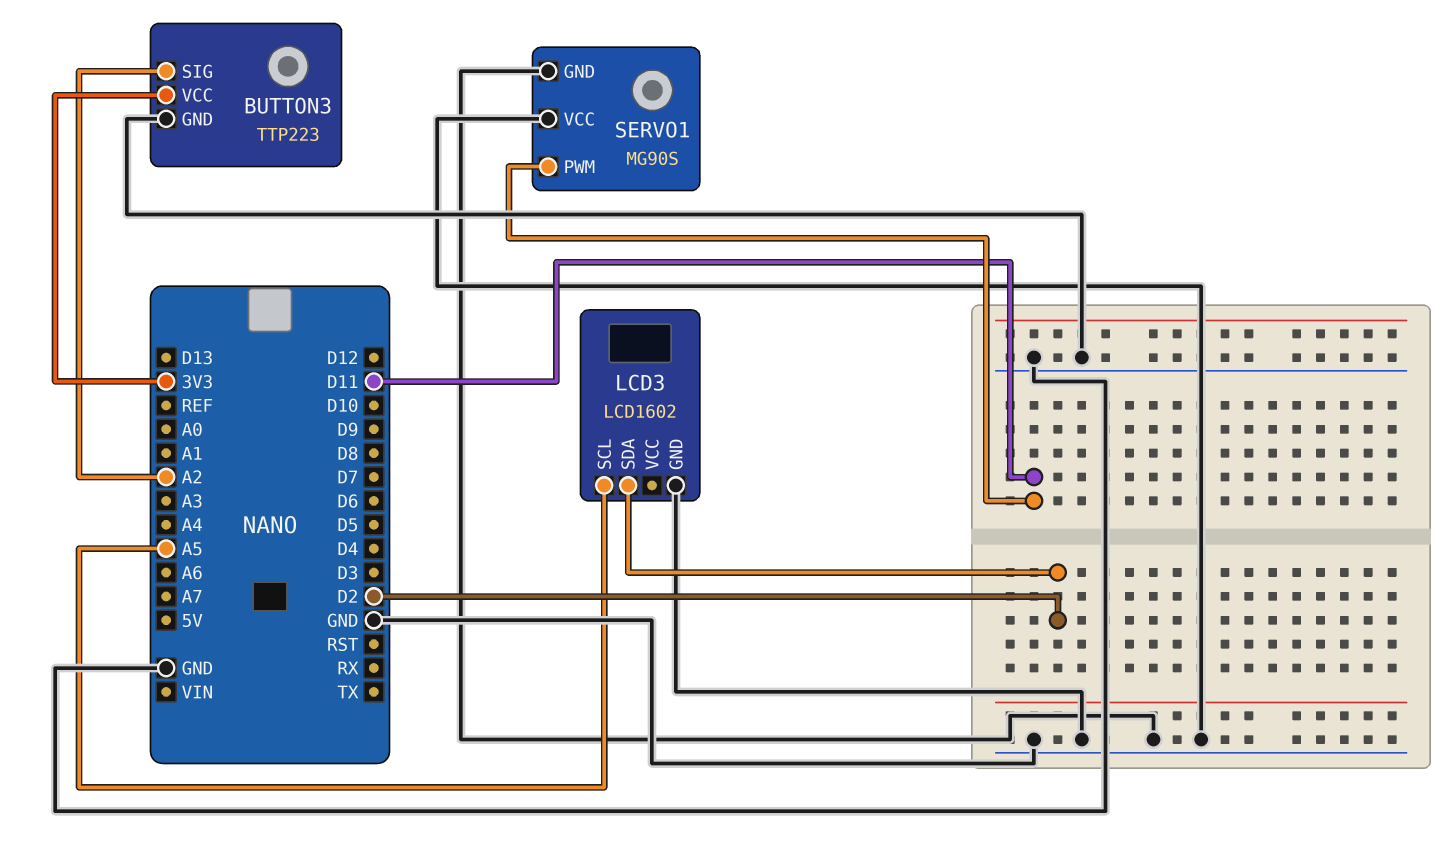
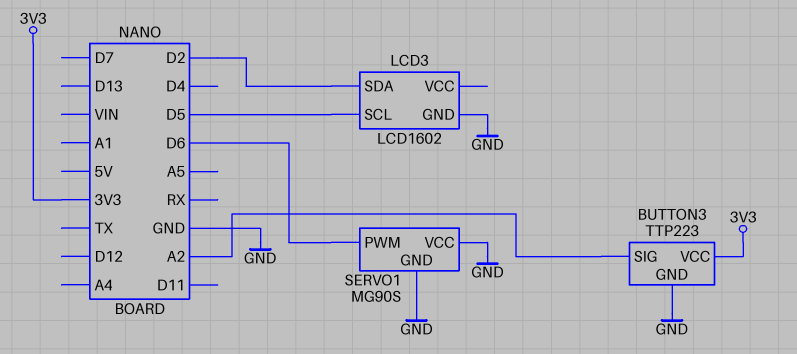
LCD3 pin SCL: A5 -> D5
SERVO1 pin PWM: D11 -> D6

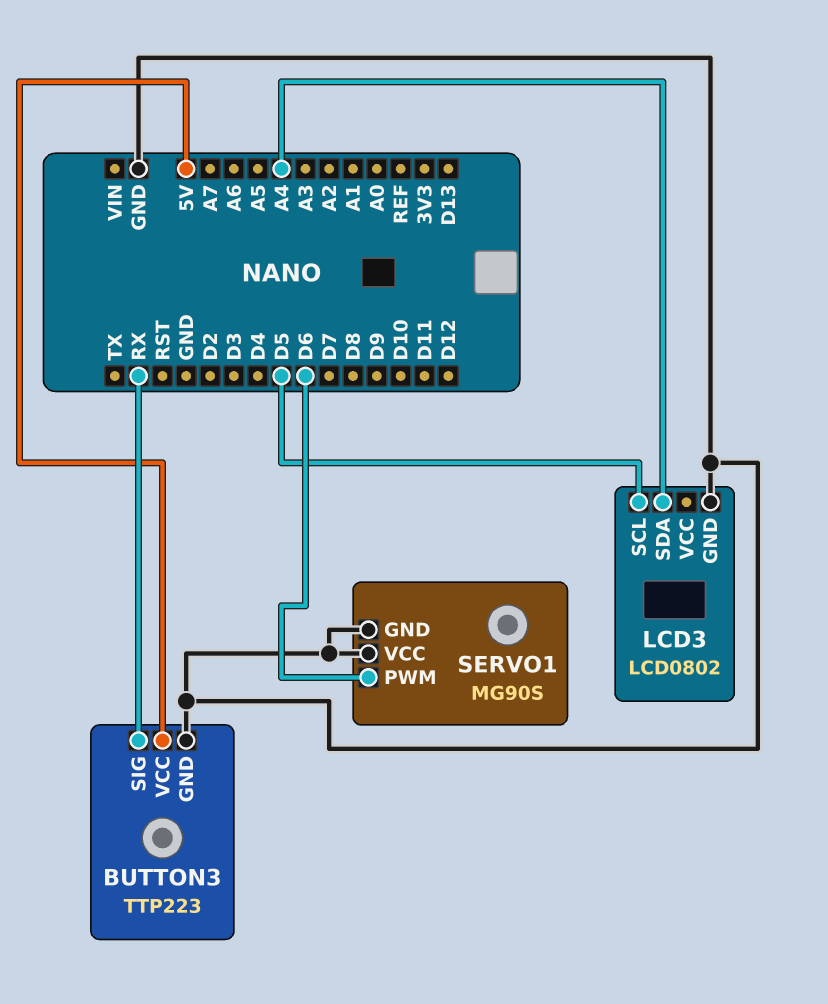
BUTTON3 pin SIG: A2 -> RX
BUTTON3 pin VCC: 3V3 -> 5V
LCD3: LCD1602 -> LCD0802
LCD3 pin SDA: D2 -> A4

